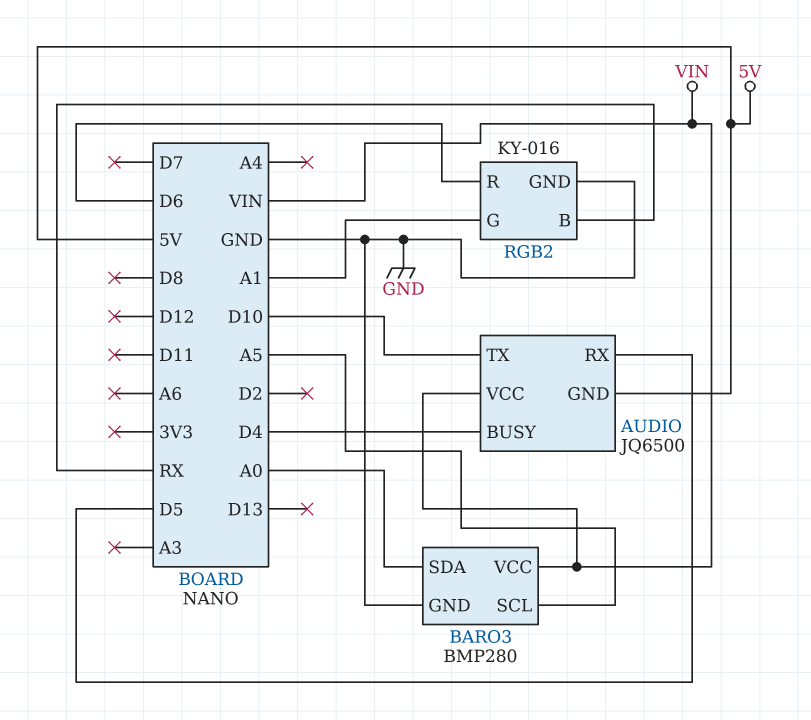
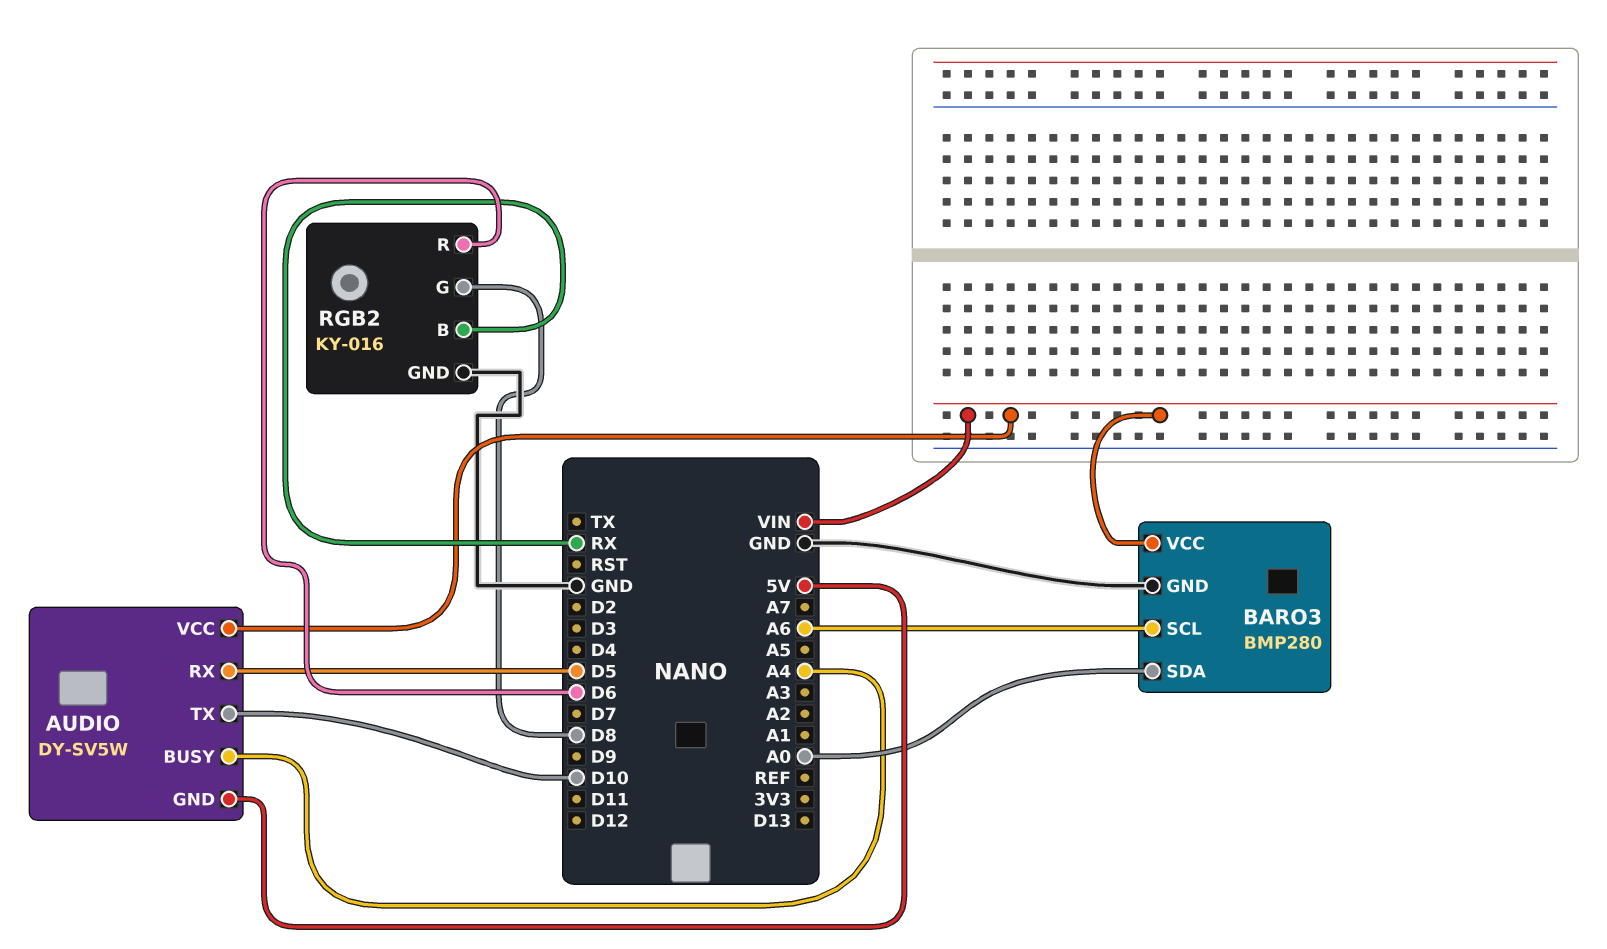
AUDIO: JQ6500 -> DY-SV5W
AUDIO pin BUSY: D4 -> A4
BARO3 pin SCL: A5 -> A6
RGB2 pin G: A1 -> D8

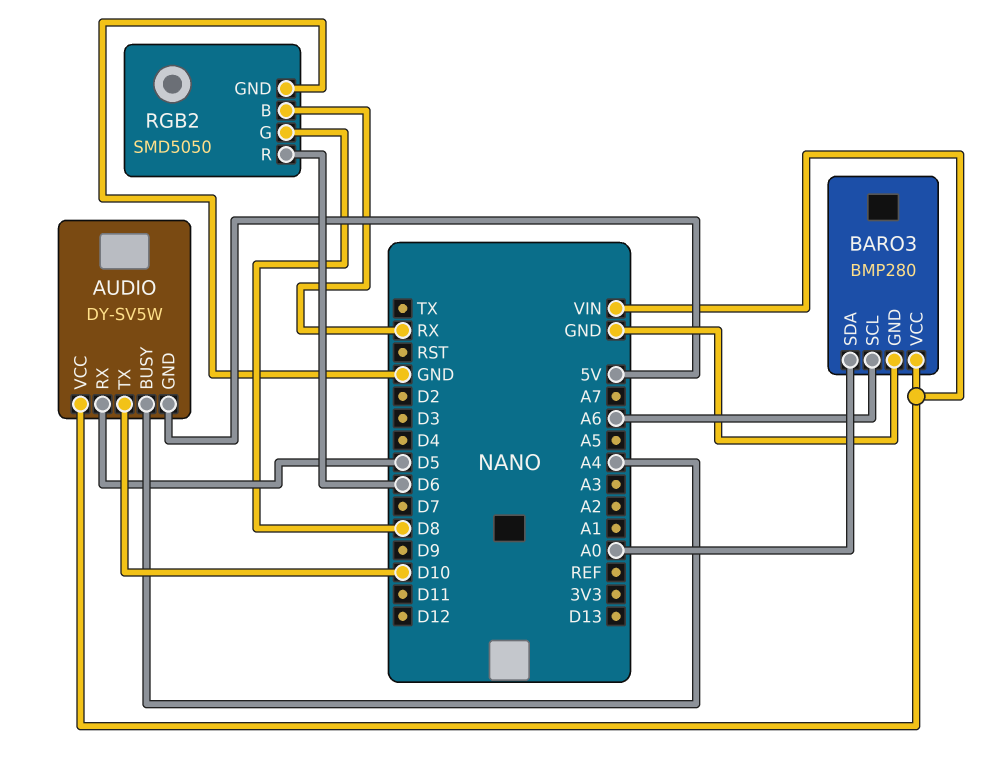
RGB2: KY-016 -> SMD5050

